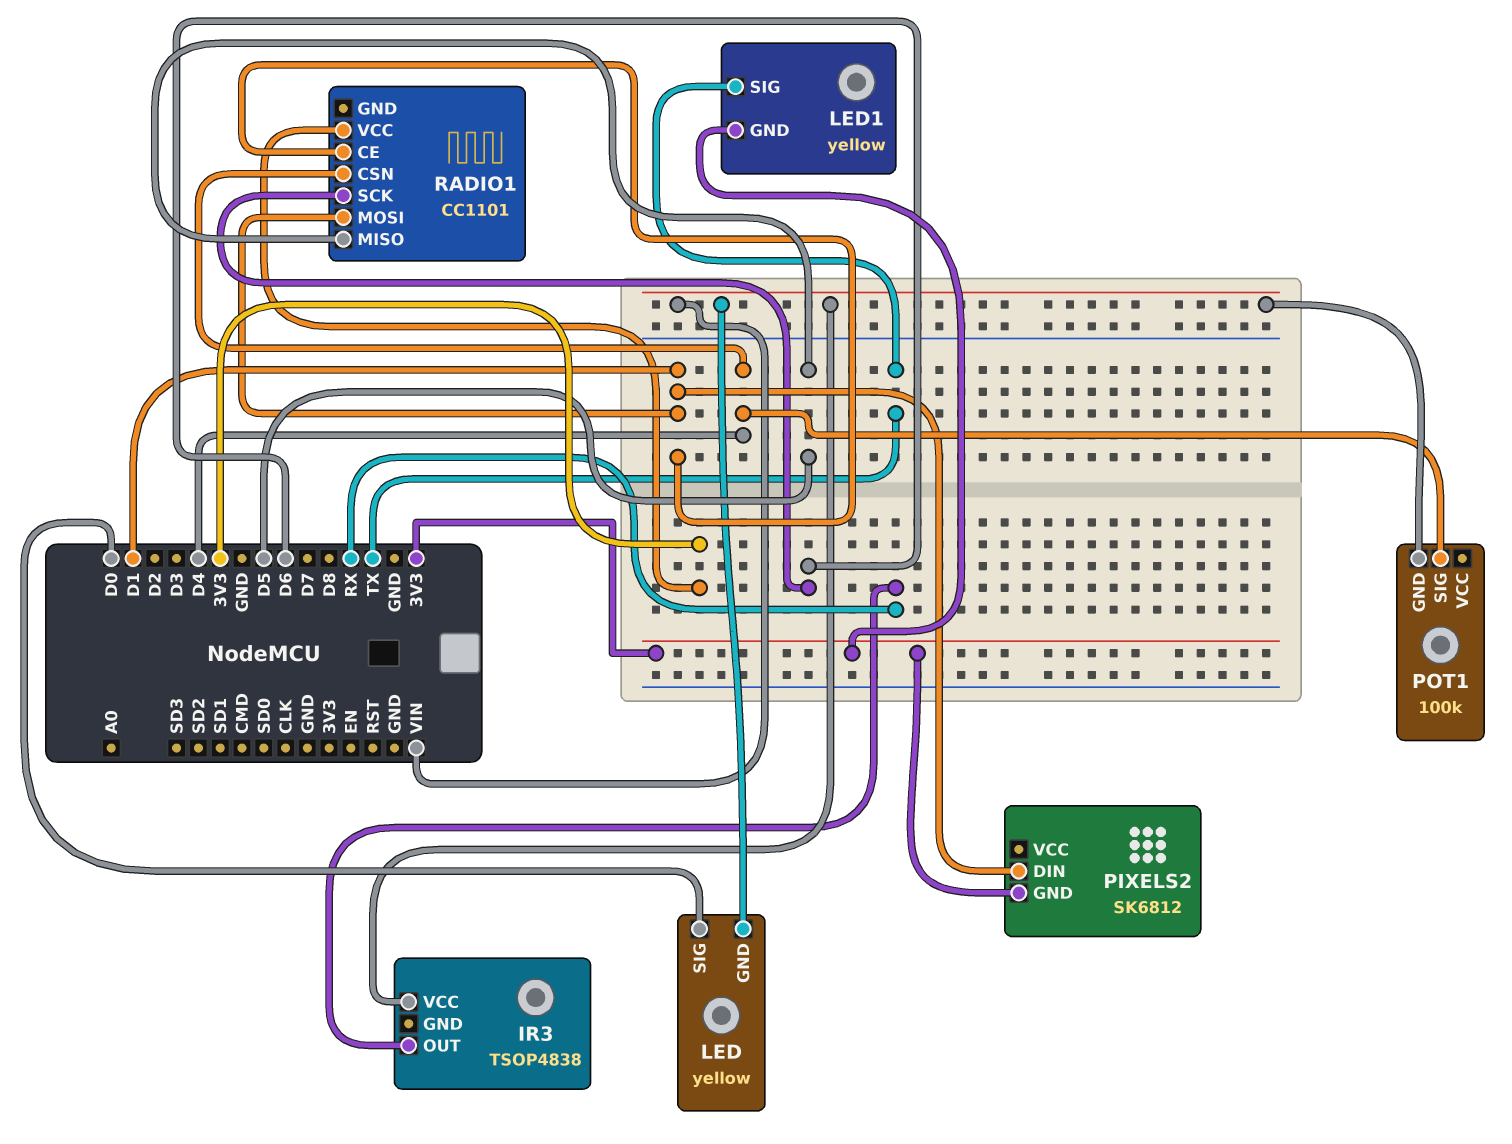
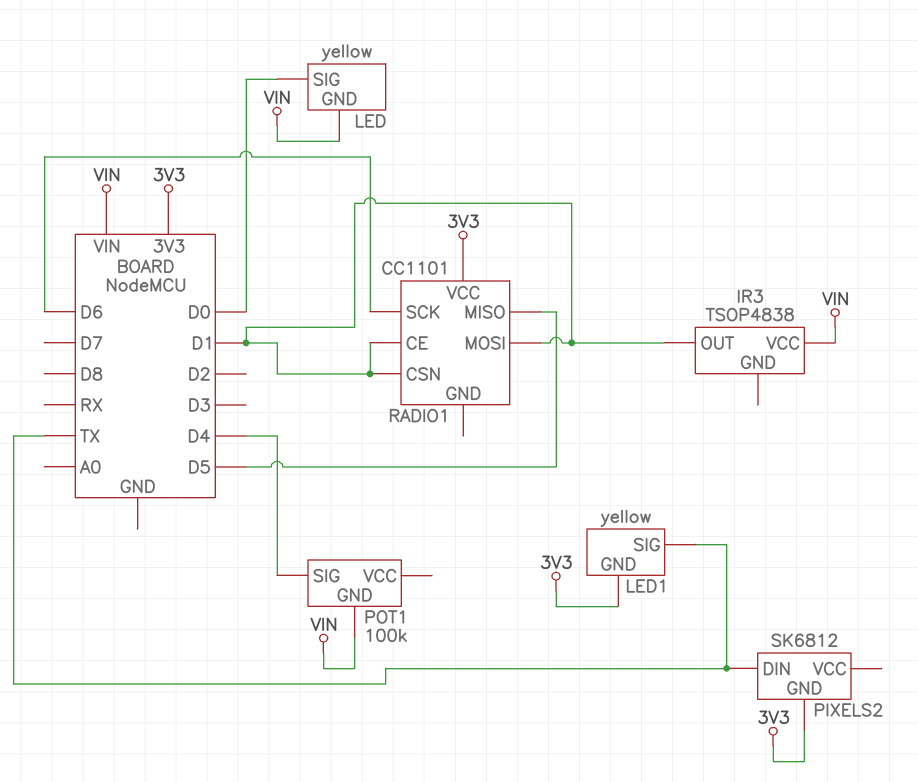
IR3 pin OUT: RX -> D1
PIXELS2 pin DIN: D1 -> TX
RADIO1 pin CSN: D4 -> D1

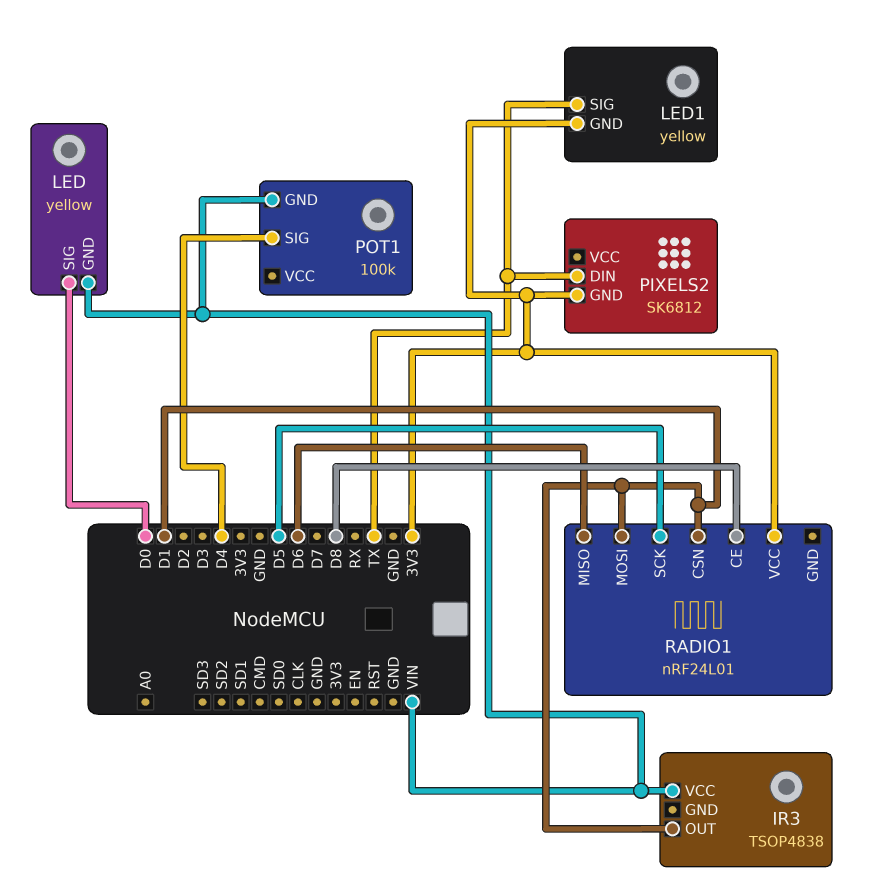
RADIO1: CC1101 -> nRF24L01
RADIO1 pin CE: D1 -> D8
RADIO1 pin MISO: D5 -> D6
RADIO1 pin SCK: D6 -> D5

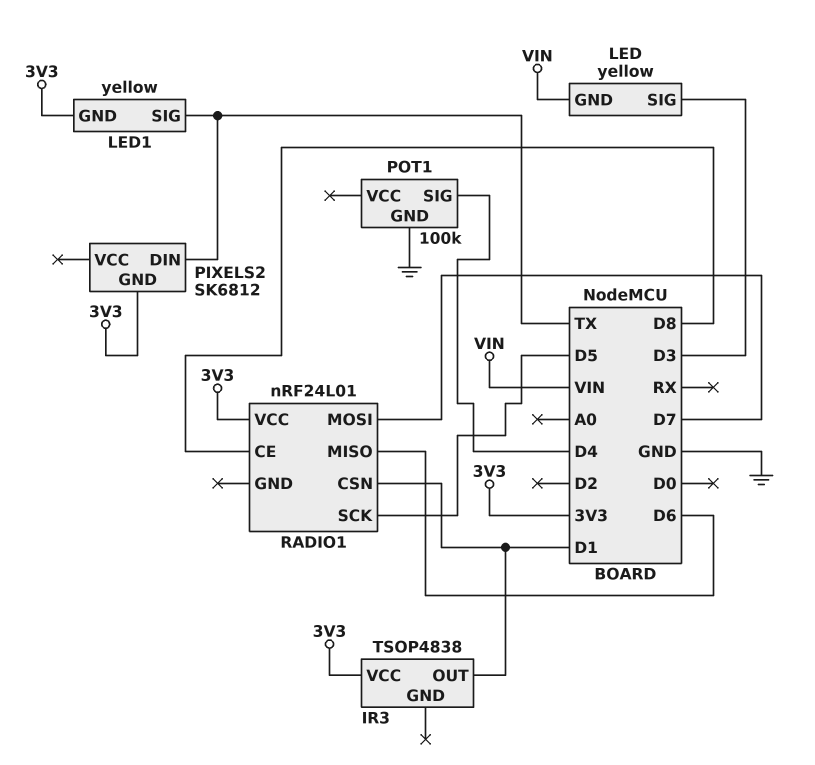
IR3 pin VCC: VIN -> 3V3
LED pin SIG: D0 -> D3
POT1 pin GND: VIN -> GND
RADIO1 pin MOSI: D1 -> D7

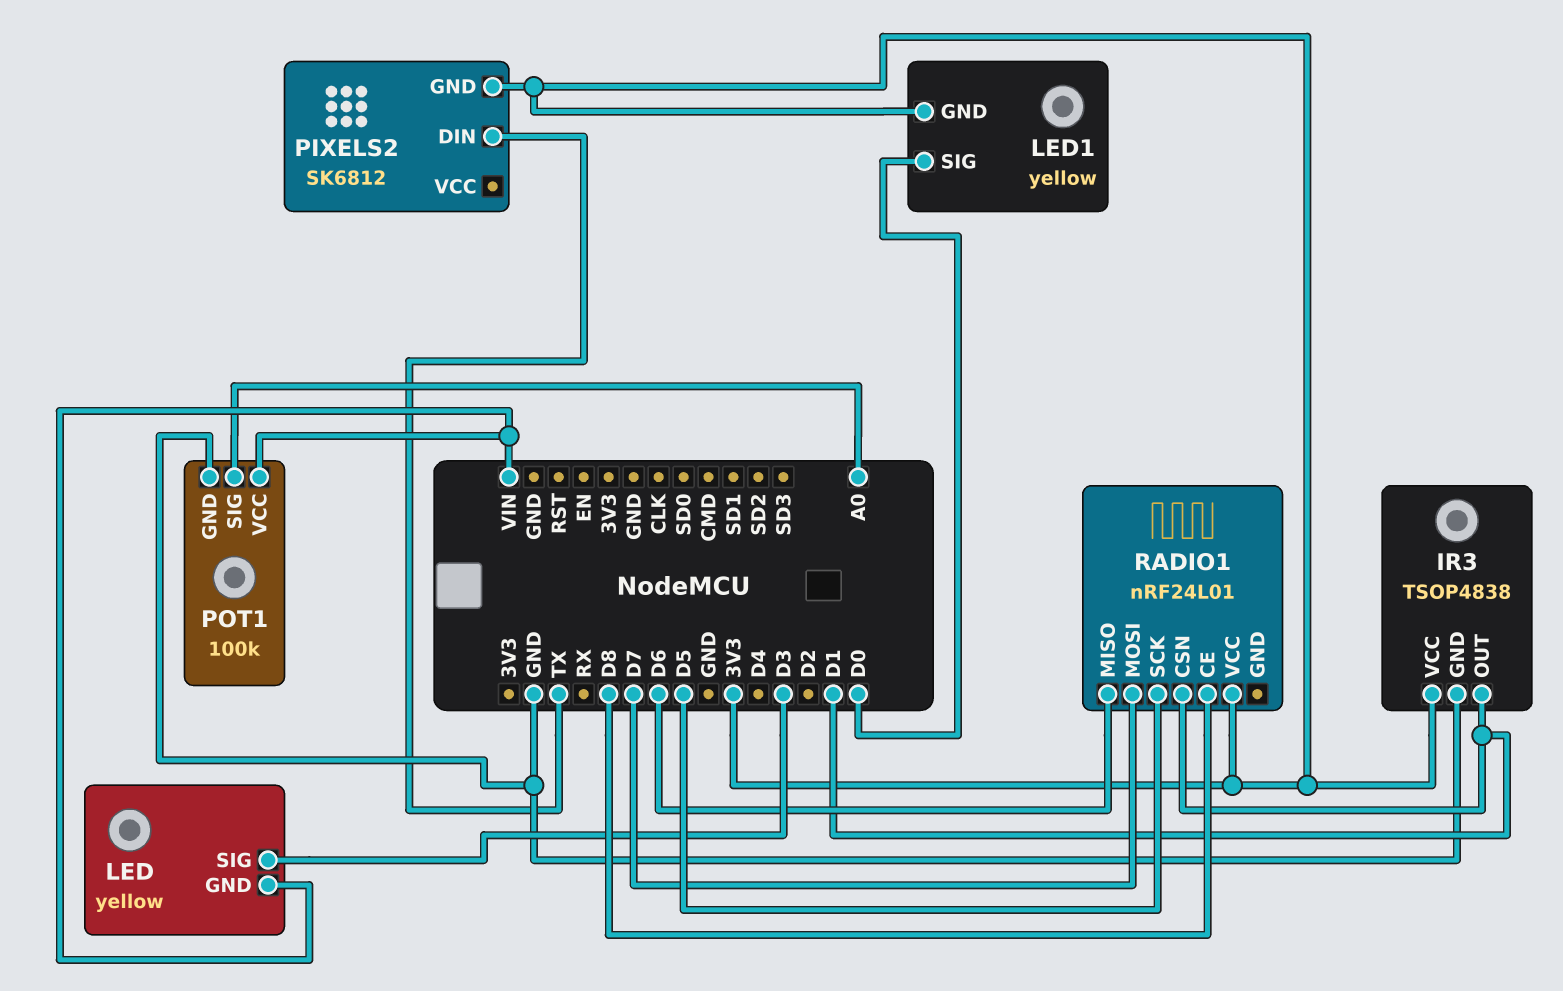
IR3 pin GND: none -> GND
LED1 pin SIG: TX -> D0
POT1 pin SIG: D4 -> A0
POT1 pin VCC: none -> VIN

